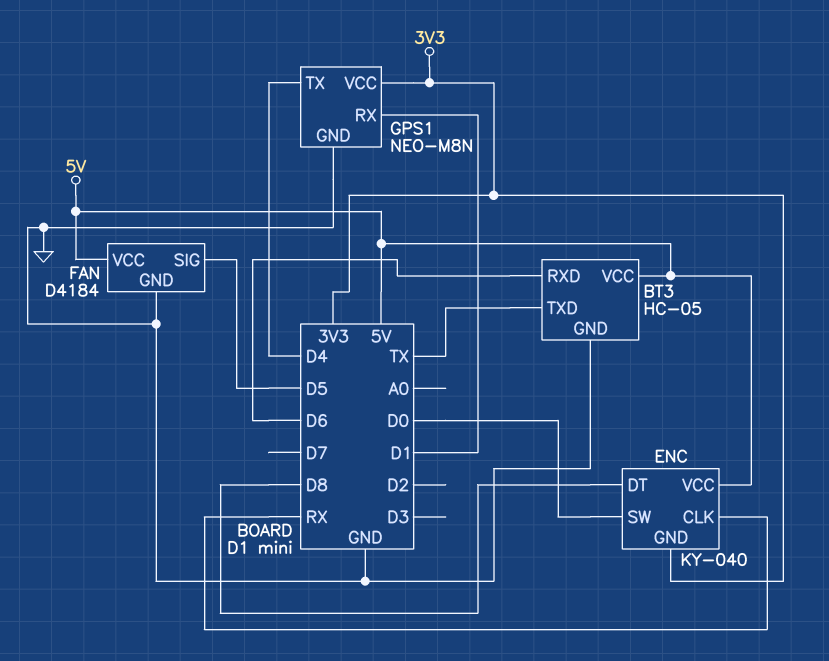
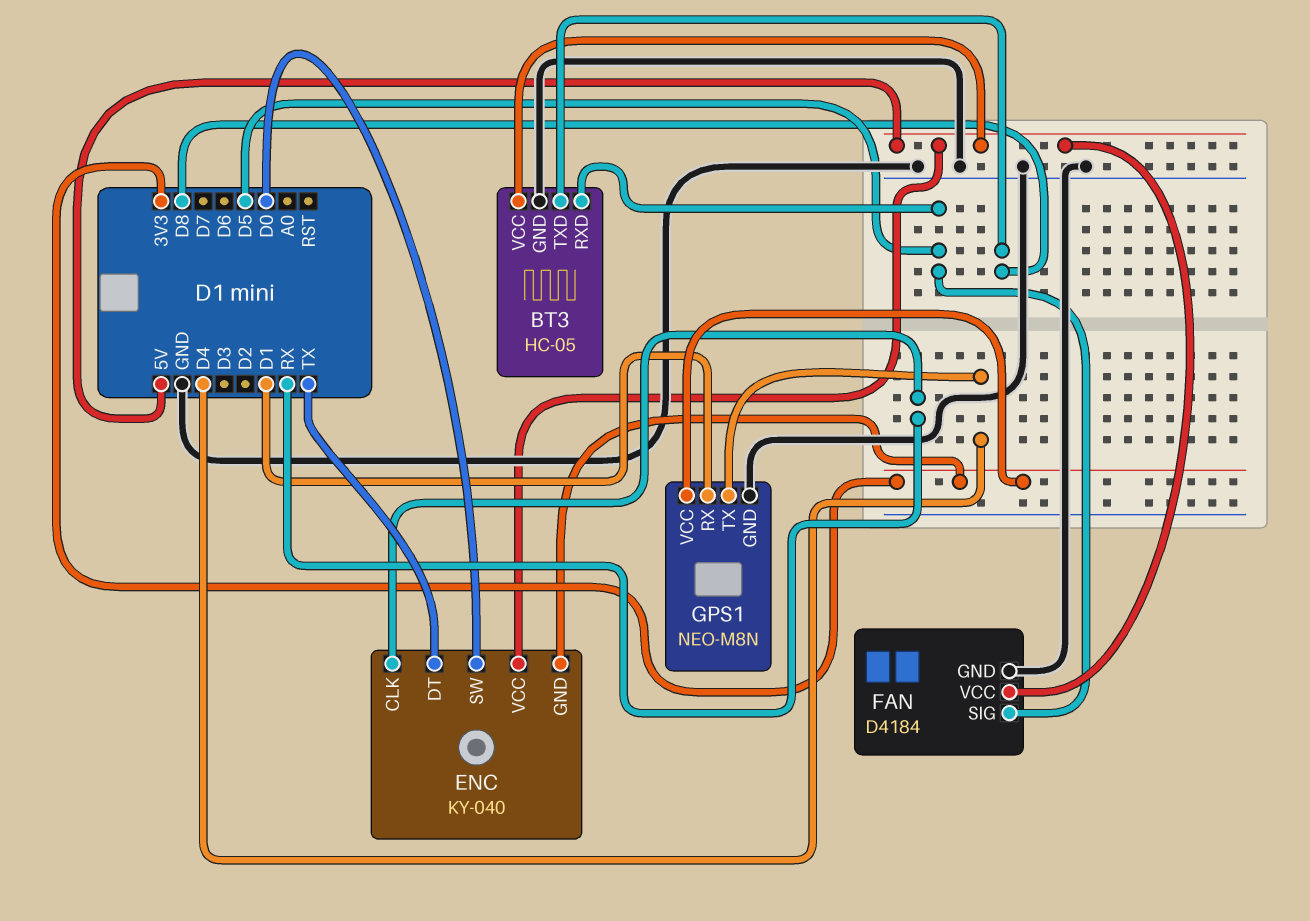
BT3 pin RXD: D6 -> D5
BT3 pin TXD: TX -> D8
ENC pin DT: D8 -> TX

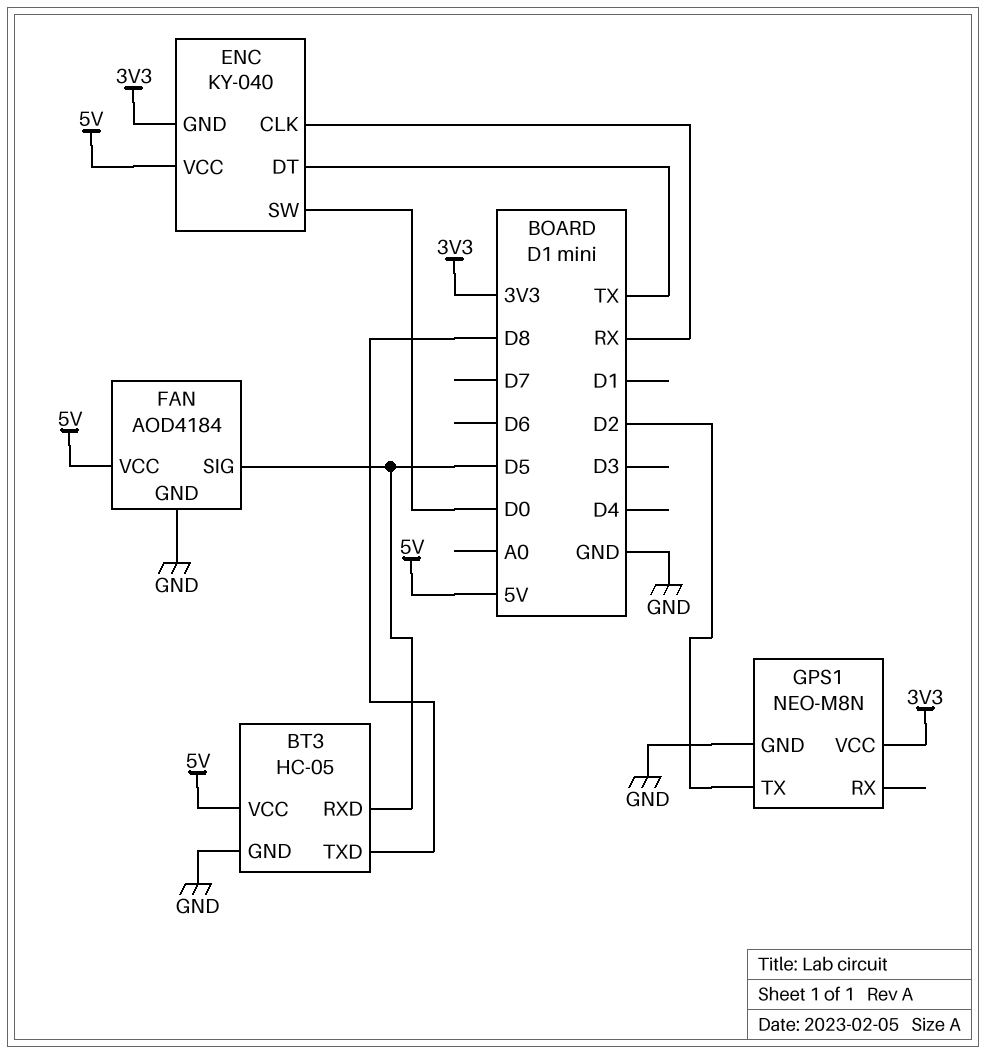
FAN: D4184 -> AOD4184
GPS1 pin RX: D1 -> none
GPS1 pin TX: D4 -> D2

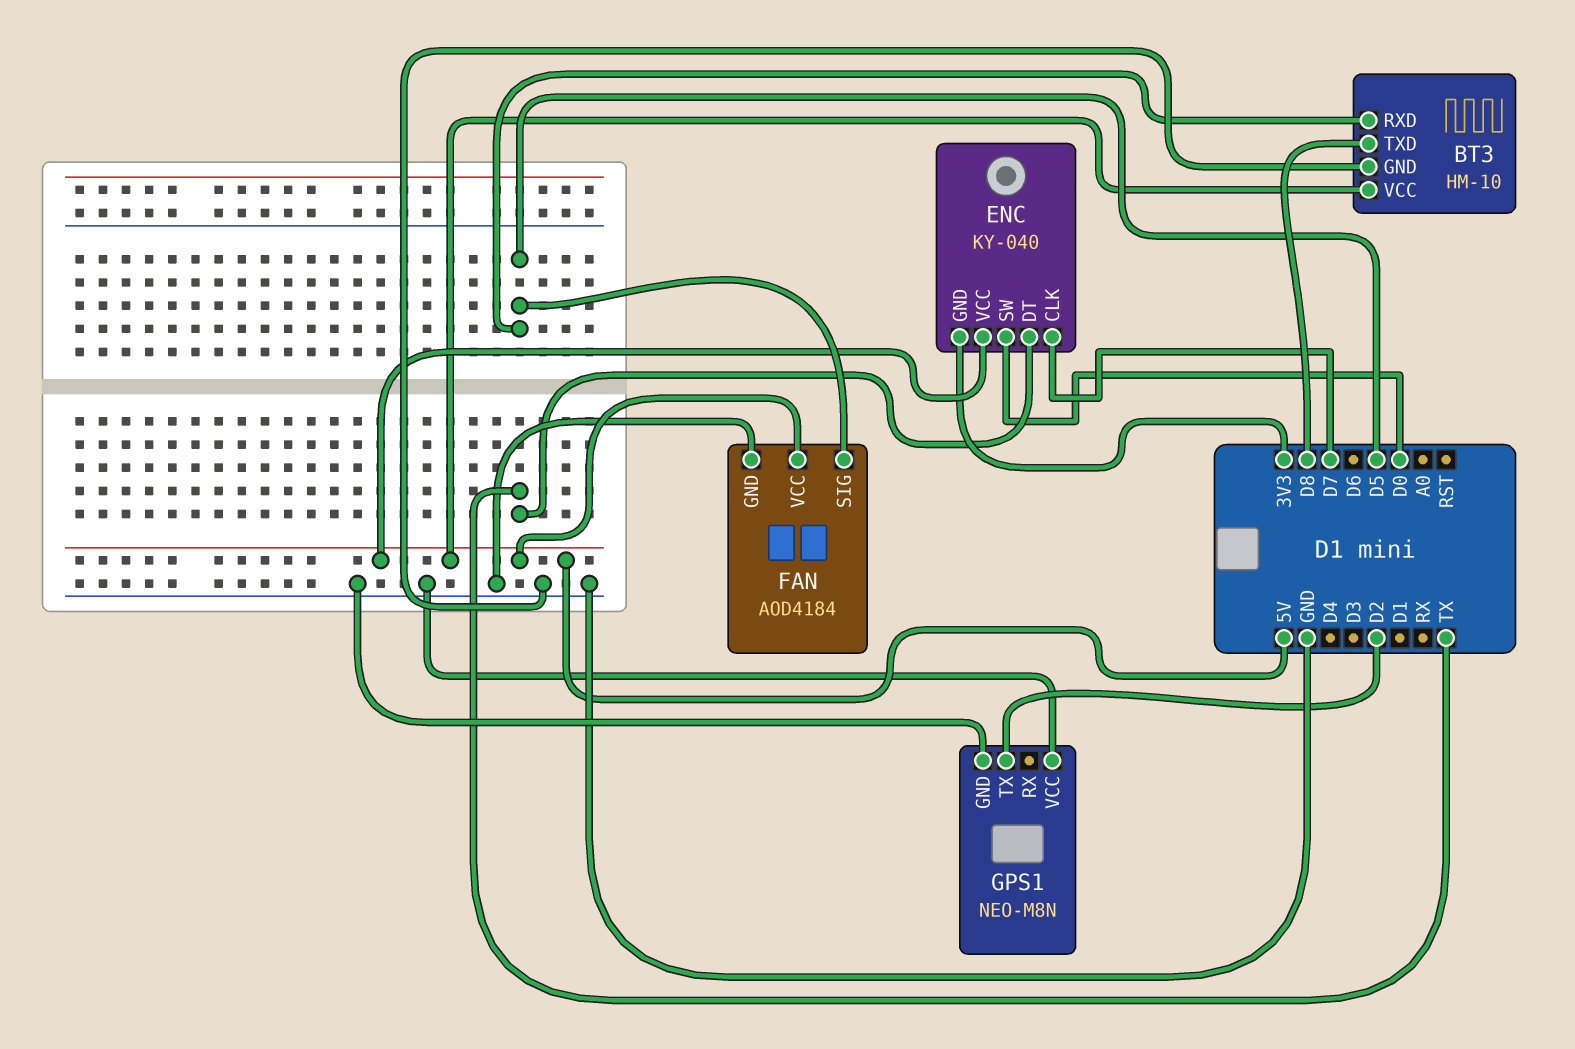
BT3: HC-05 -> HM-10
ENC pin CLK: RX -> D7
GPS1 pin VCC: 3V3 -> GND

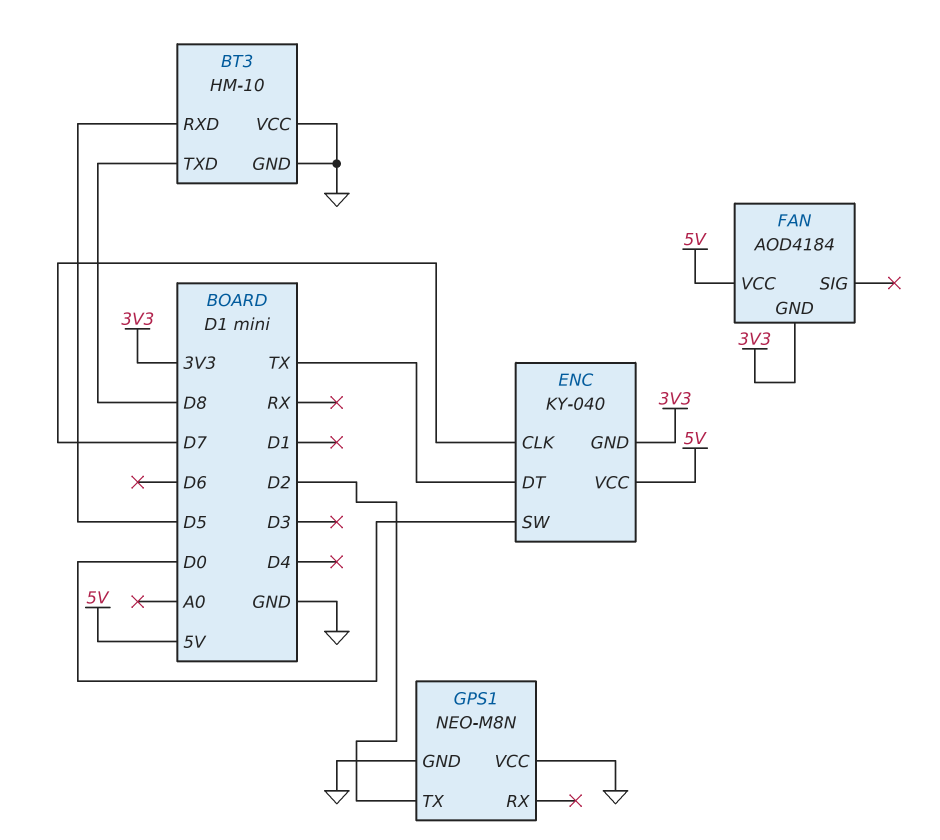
BT3 pin VCC: 5V -> GND
FAN pin GND: GND -> 3V3
FAN pin SIG: D5 -> none

